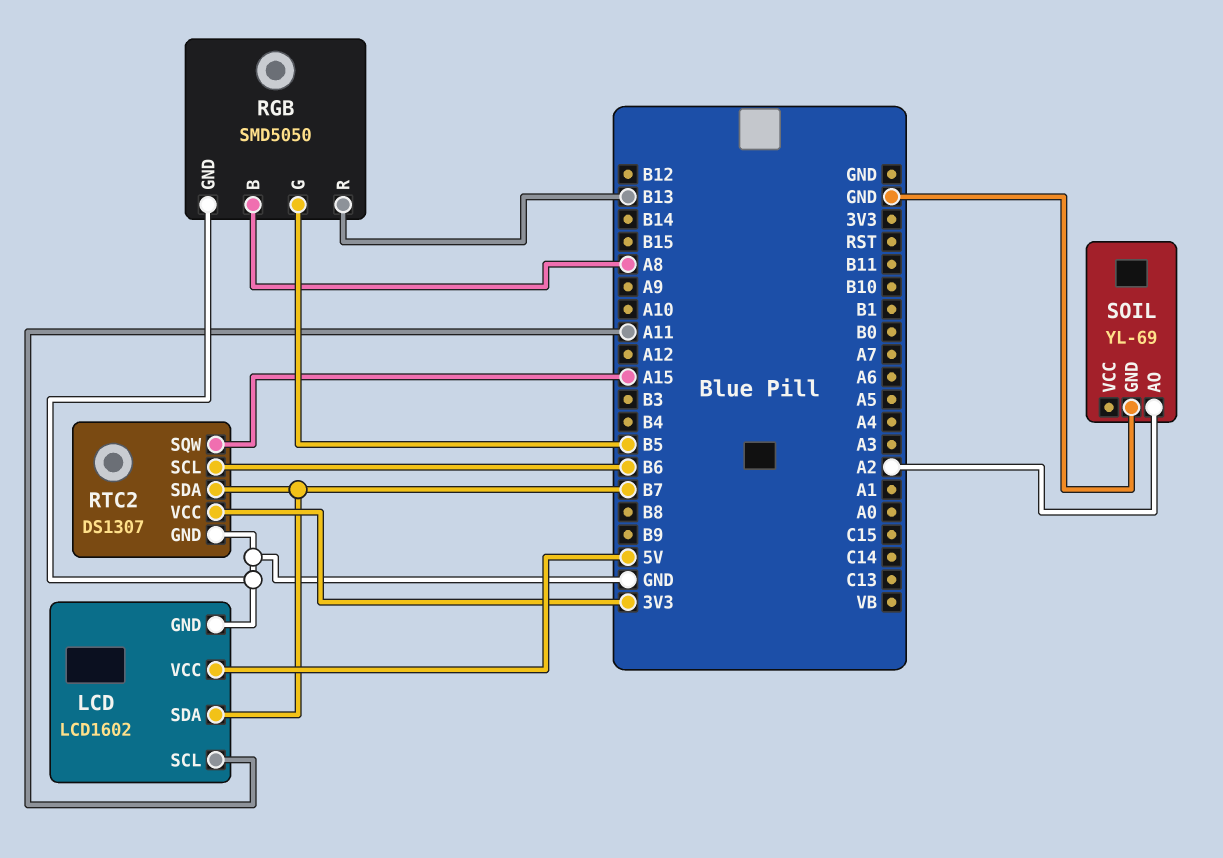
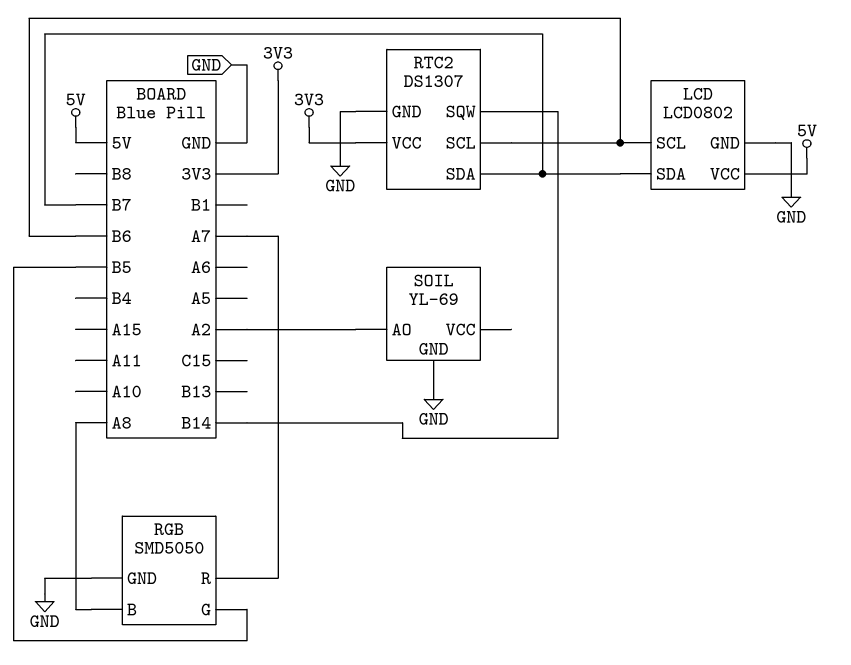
LCD: LCD1602 -> LCD0802
LCD pin SCL: A11 -> B6
RGB pin R: B13 -> A7
RTC2 pin SQW: A15 -> B14

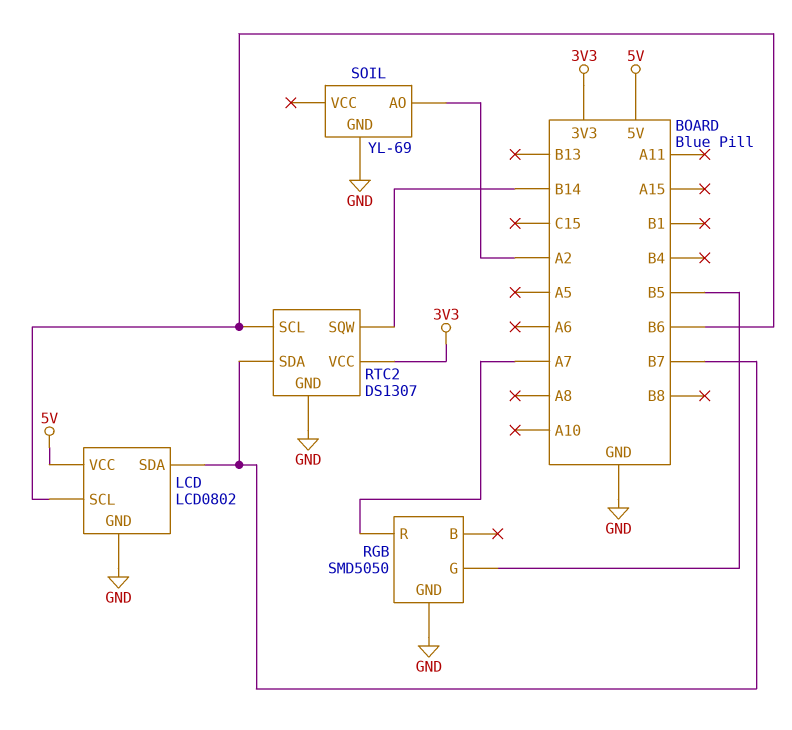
RGB pin B: A8 -> none

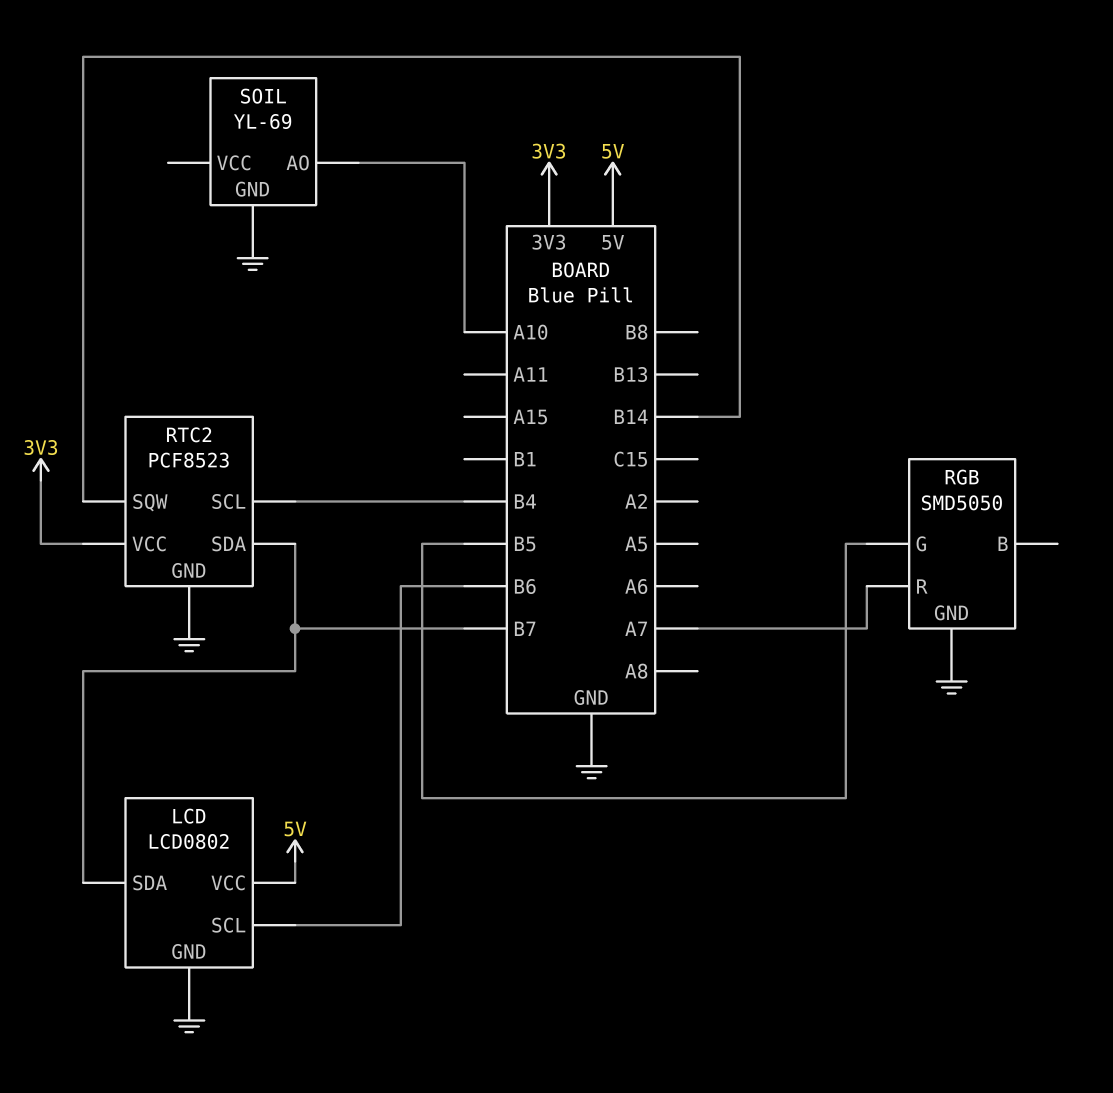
RTC2: DS1307 -> PCF8523
RTC2 pin SCL: B6 -> B4
SOIL pin AO: A2 -> A10

